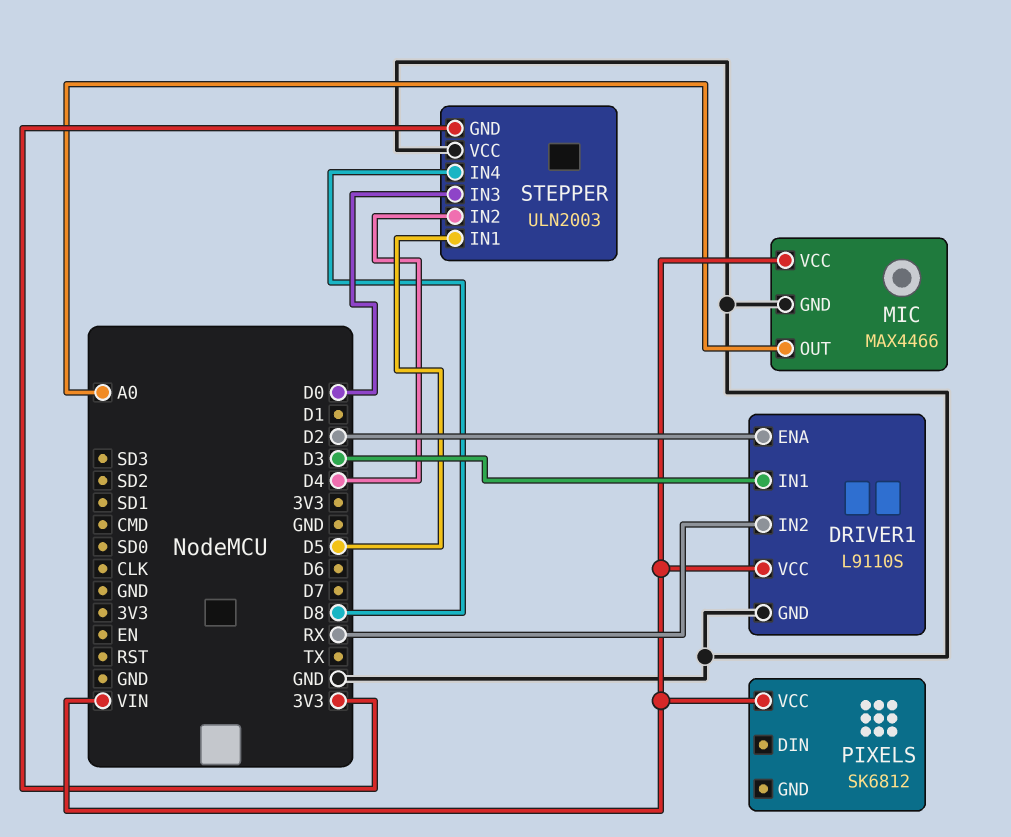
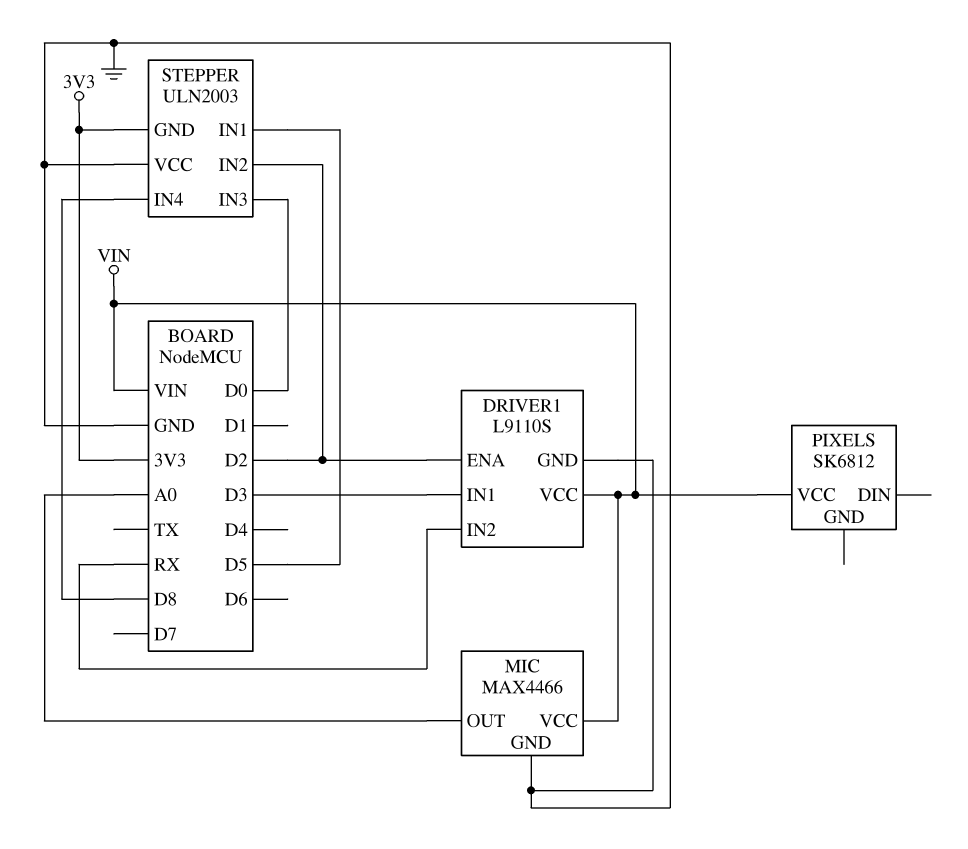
STEPPER pin IN2: D4 -> D2

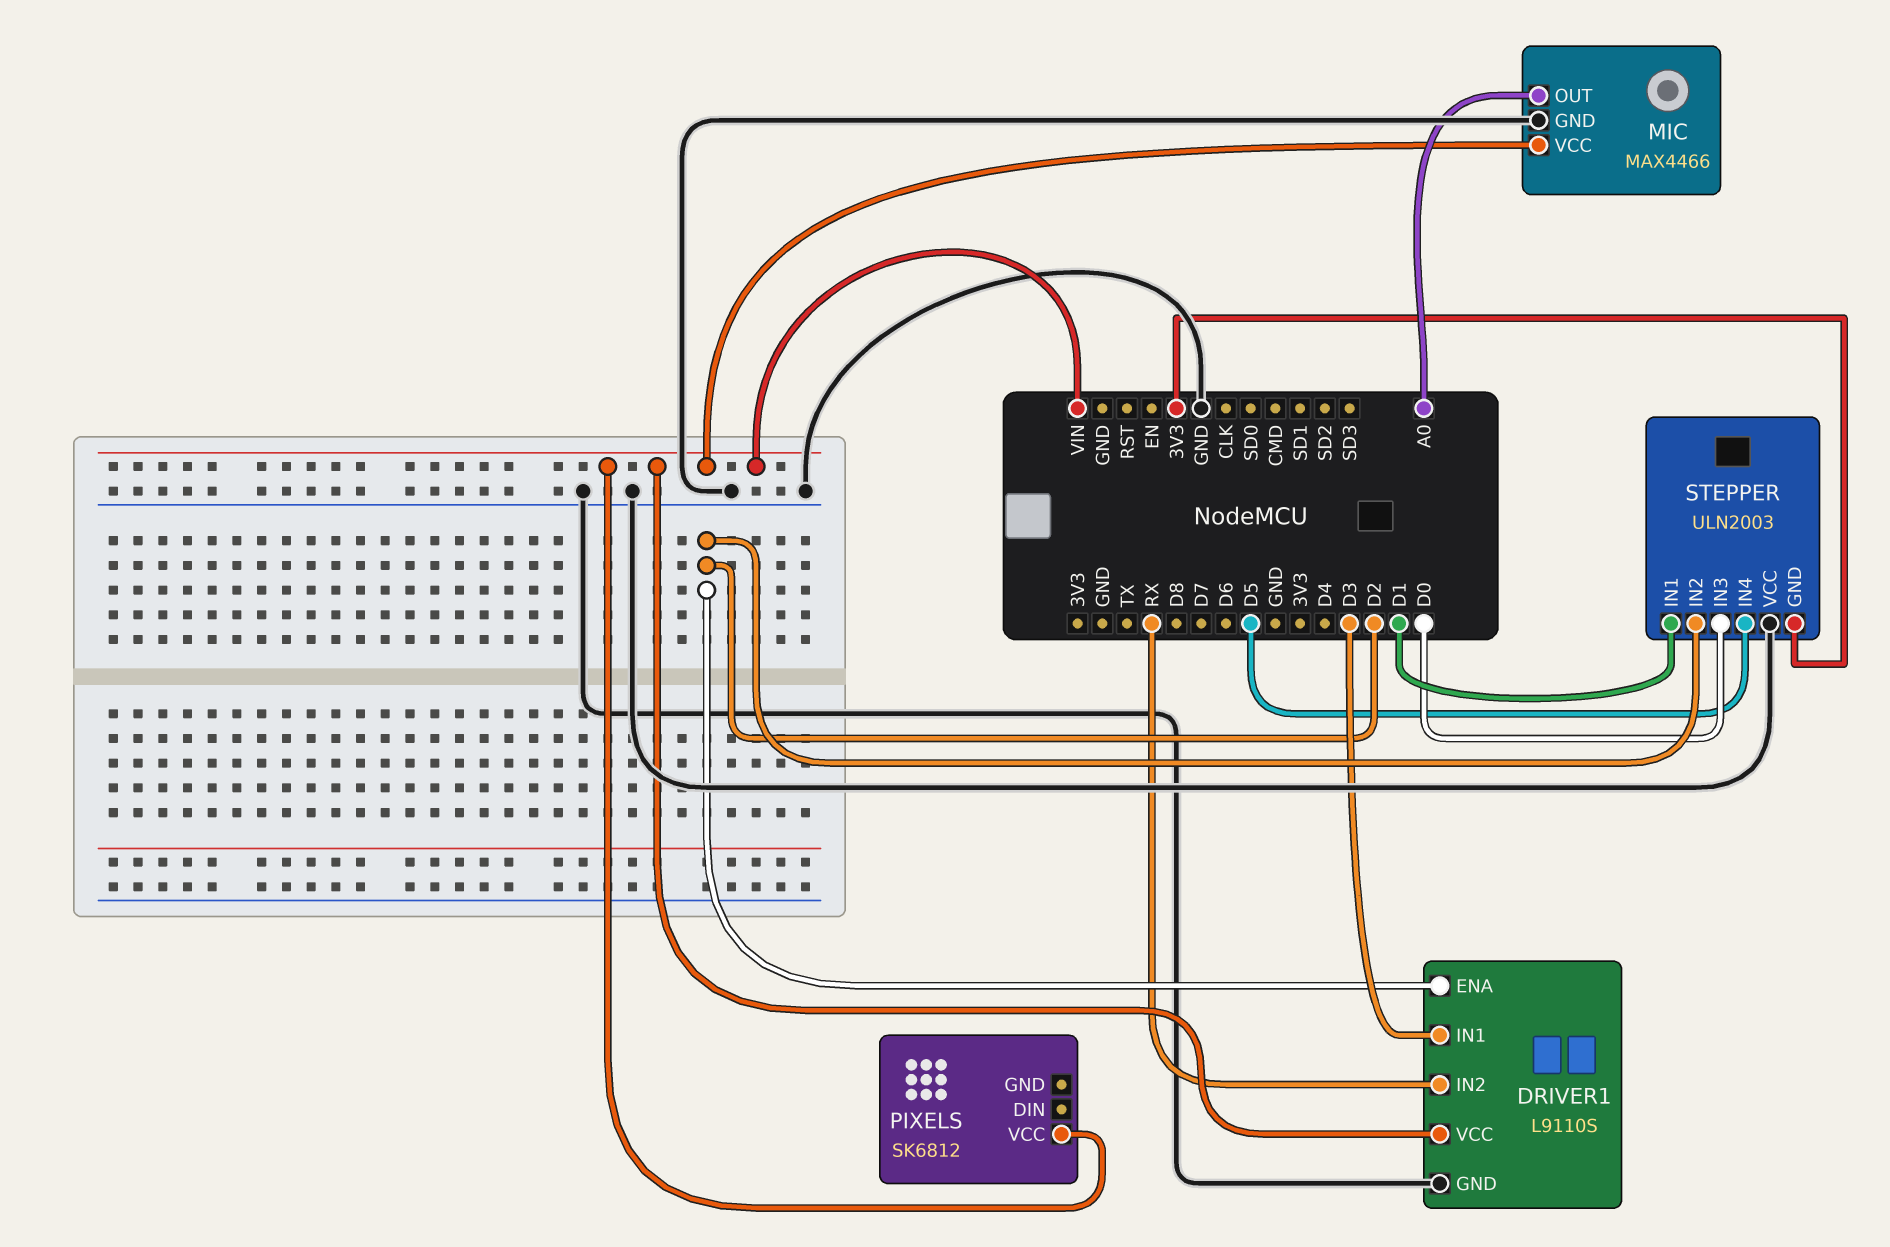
STEPPER pin IN1: D5 -> D1
STEPPER pin IN4: D8 -> D5

